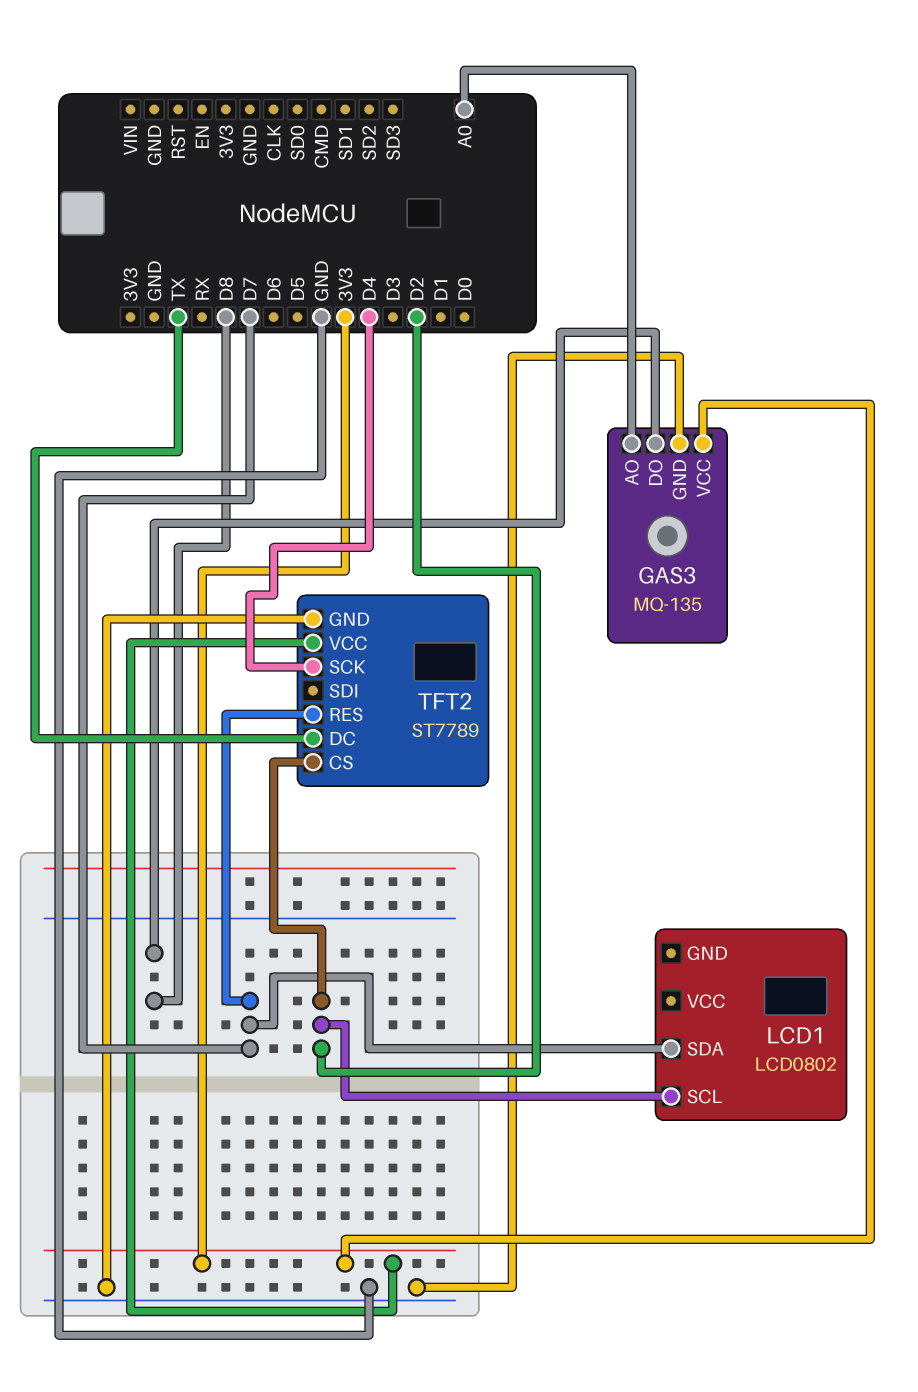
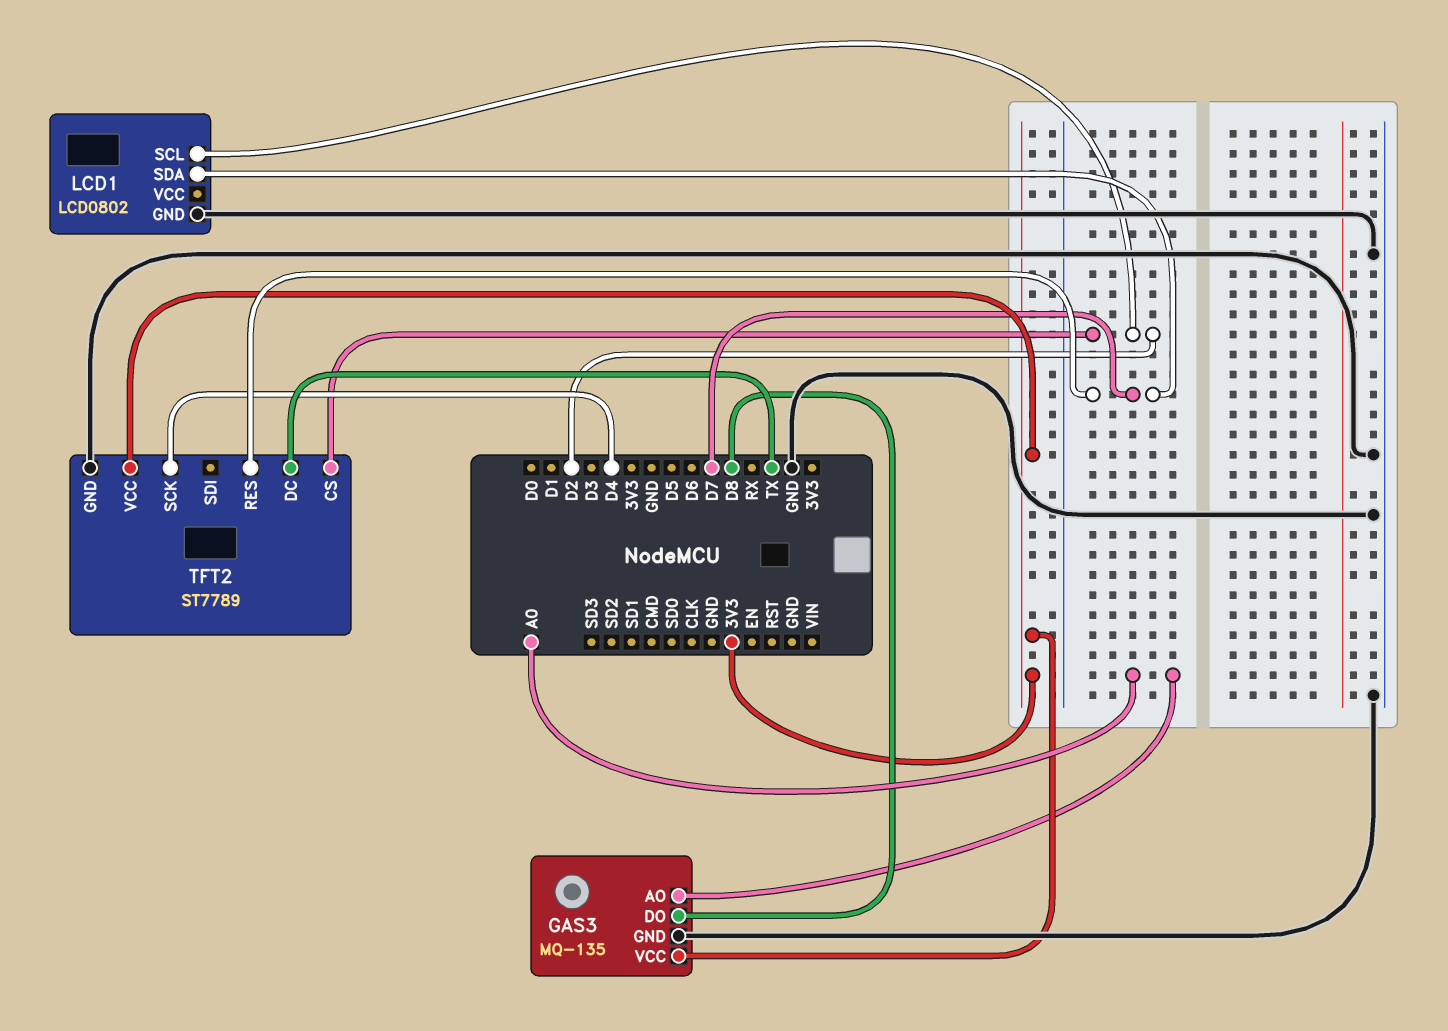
LCD1 pin GND: none -> GND

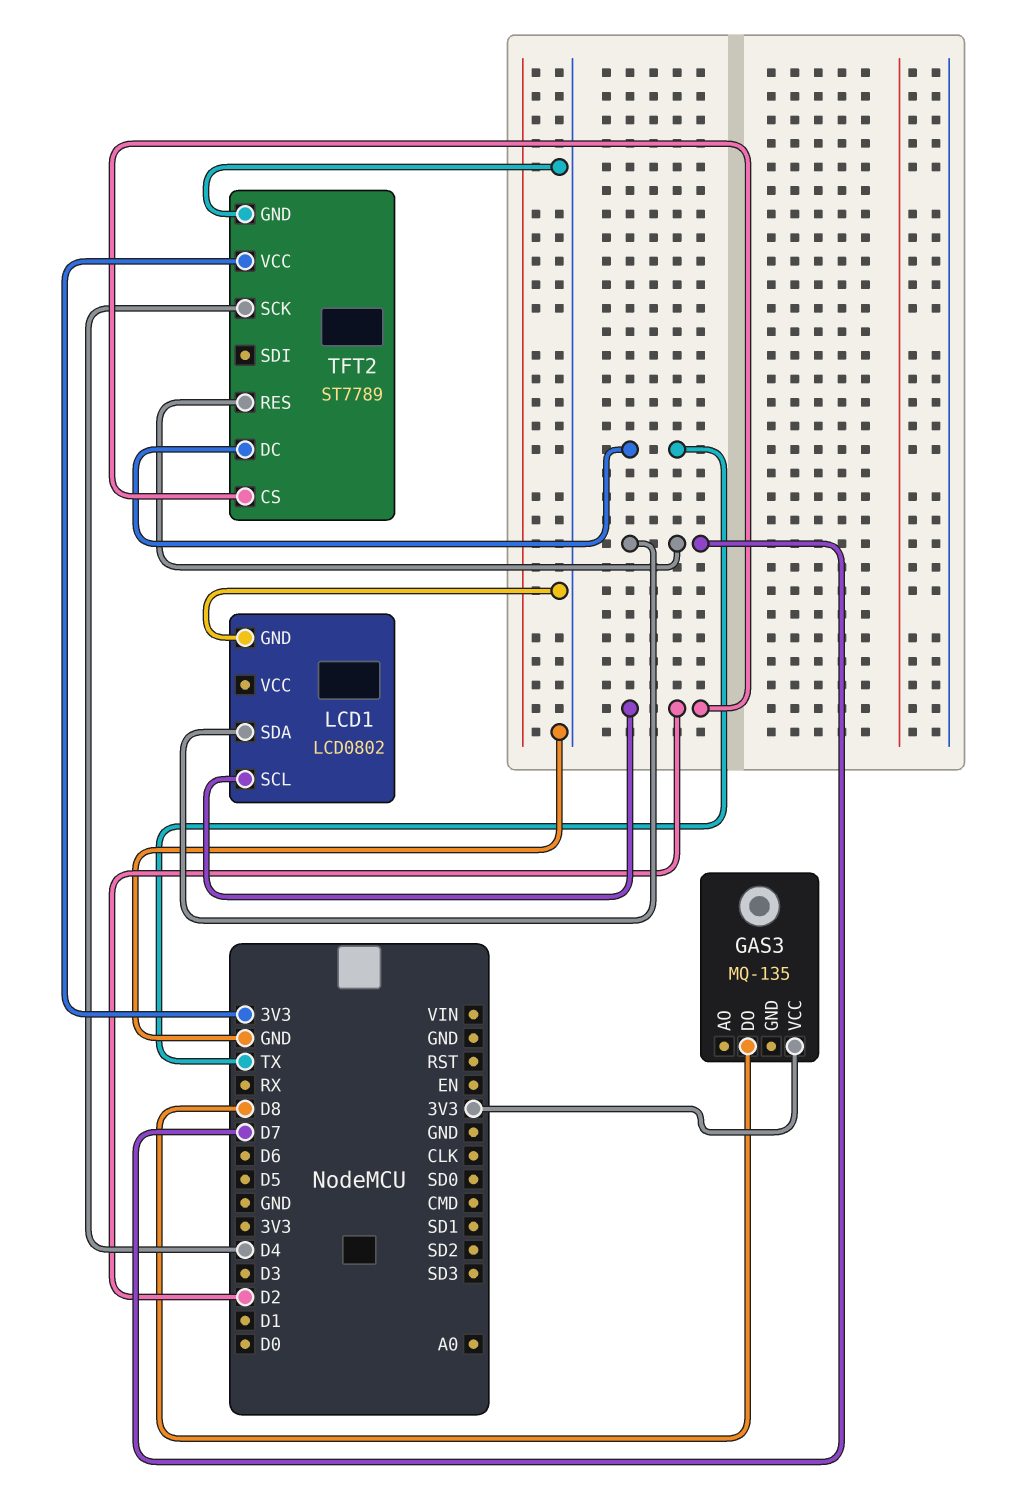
GAS3 pin AO: A0 -> none
GAS3 pin GND: GND -> none

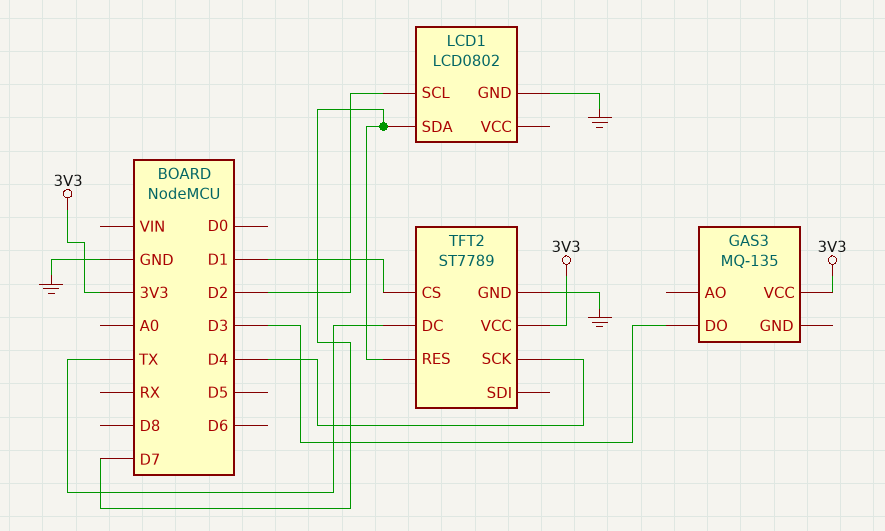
GAS3 pin DO: D8 -> D3
TFT2 pin CS: D2 -> D1

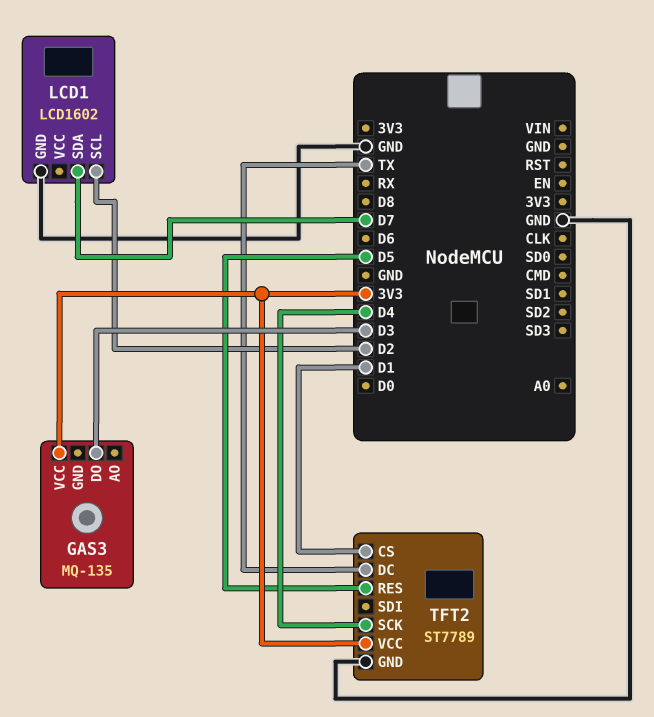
LCD1: LCD0802 -> LCD1602
TFT2 pin RES: D7 -> D5

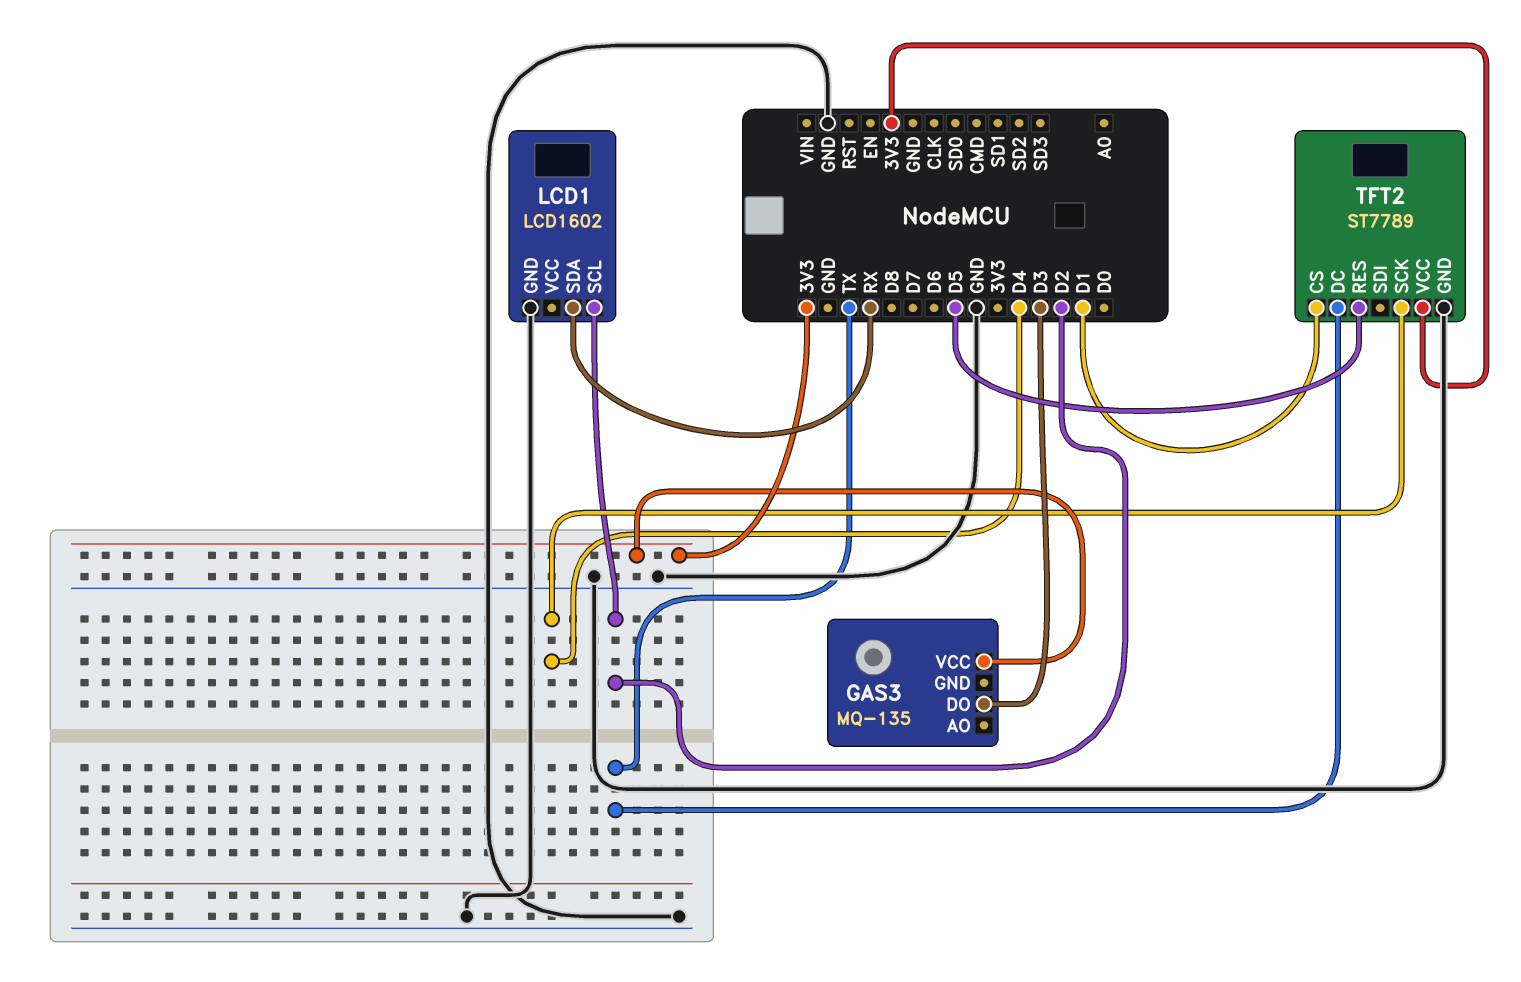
LCD1 pin SDA: D7 -> RX

